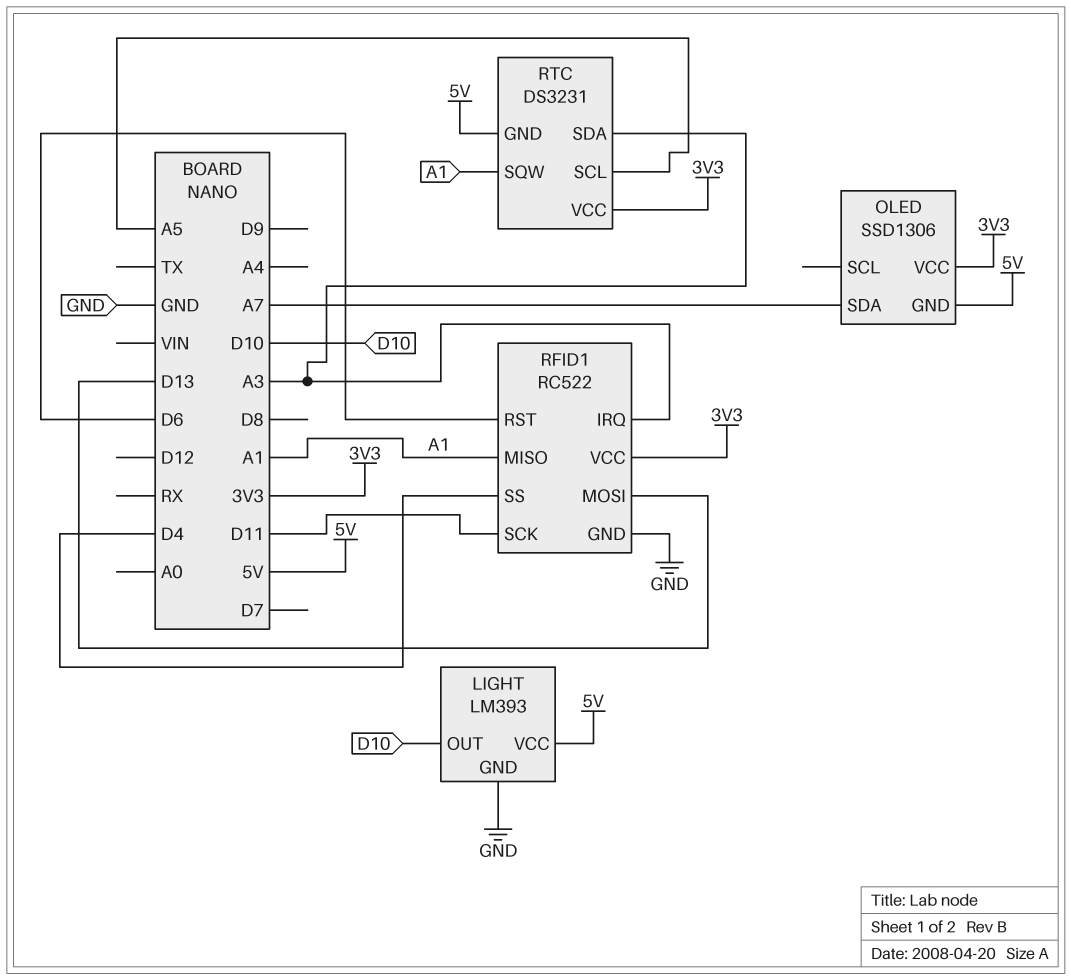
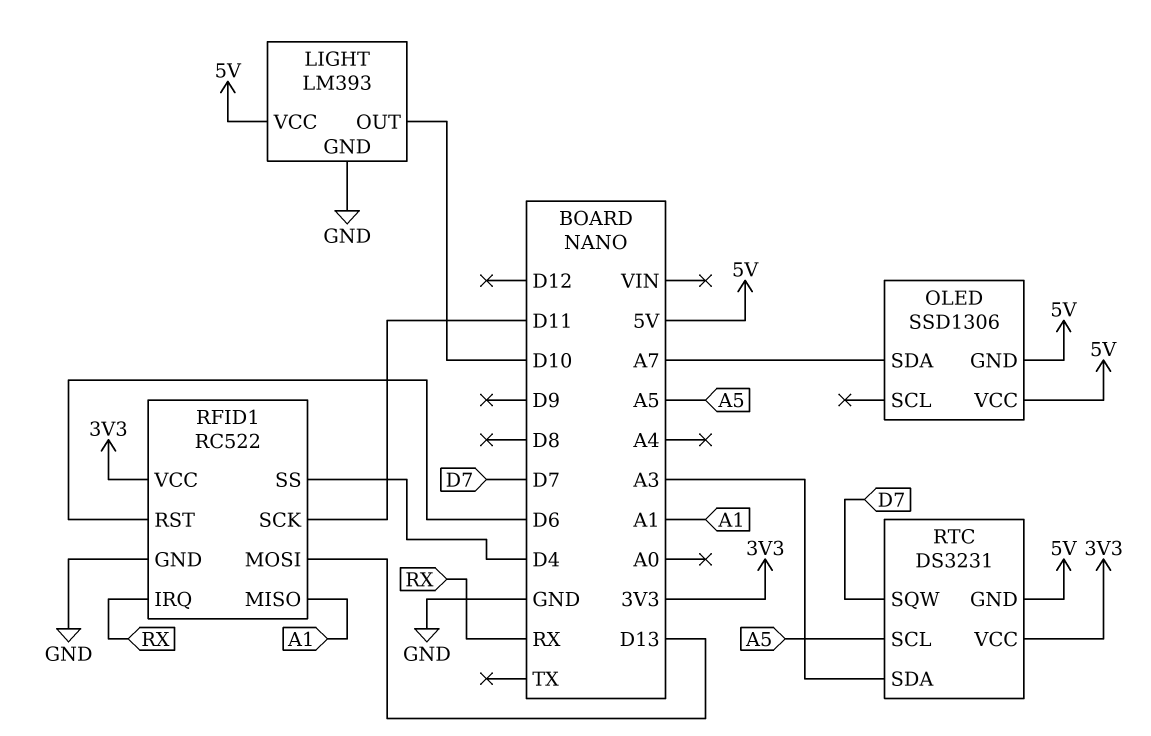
OLED pin VCC: 3V3 -> 5V
RFID1 pin IRQ: A3 -> RX
RTC pin SQW: A1 -> D7

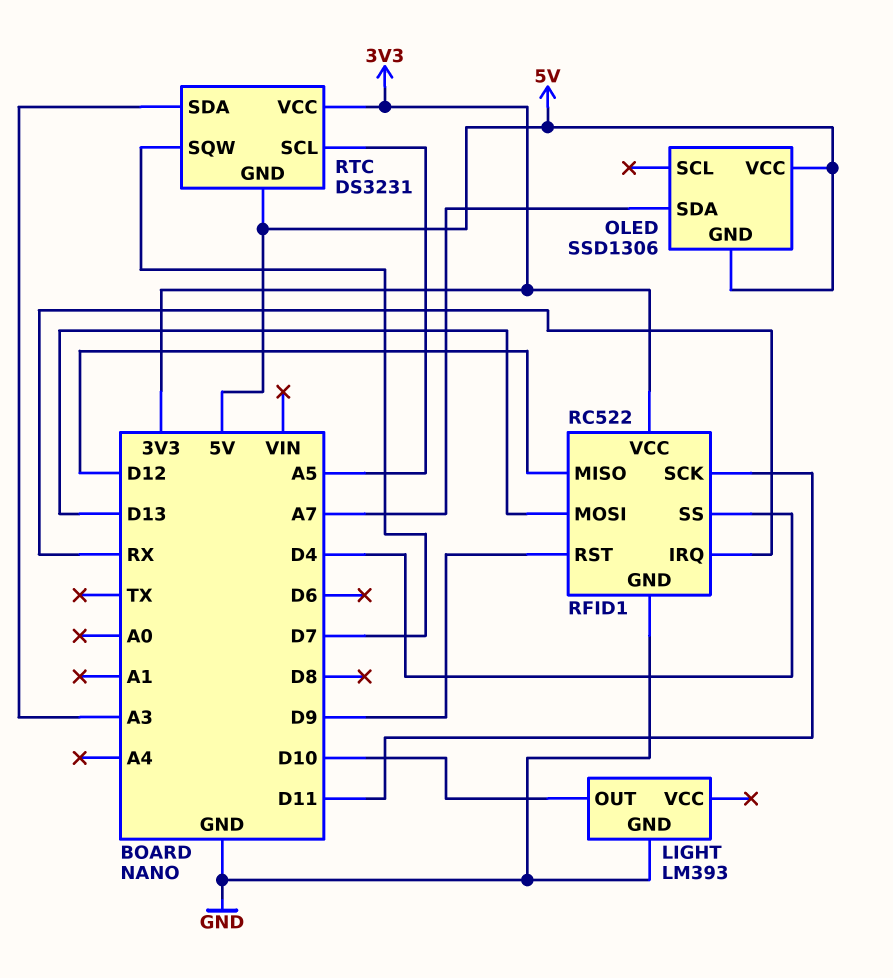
LIGHT pin VCC: 5V -> none
RFID1 pin MISO: A1 -> D12
RFID1 pin RST: D6 -> D9

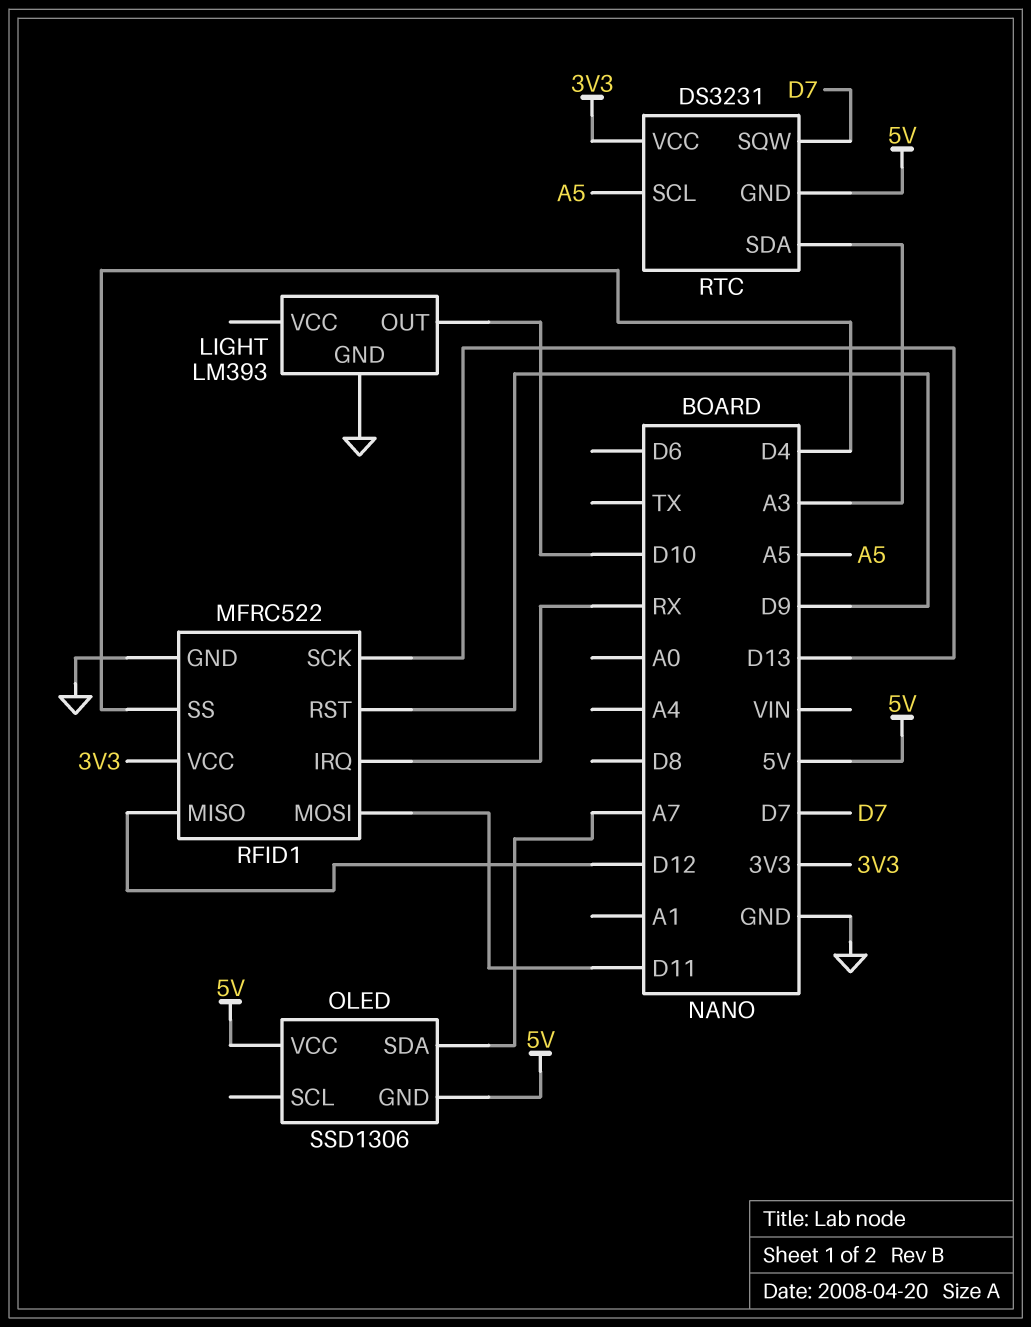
RFID1: RC522 -> MFRC522
RFID1 pin MOSI: D13 -> D11
RFID1 pin SCK: D11 -> D13

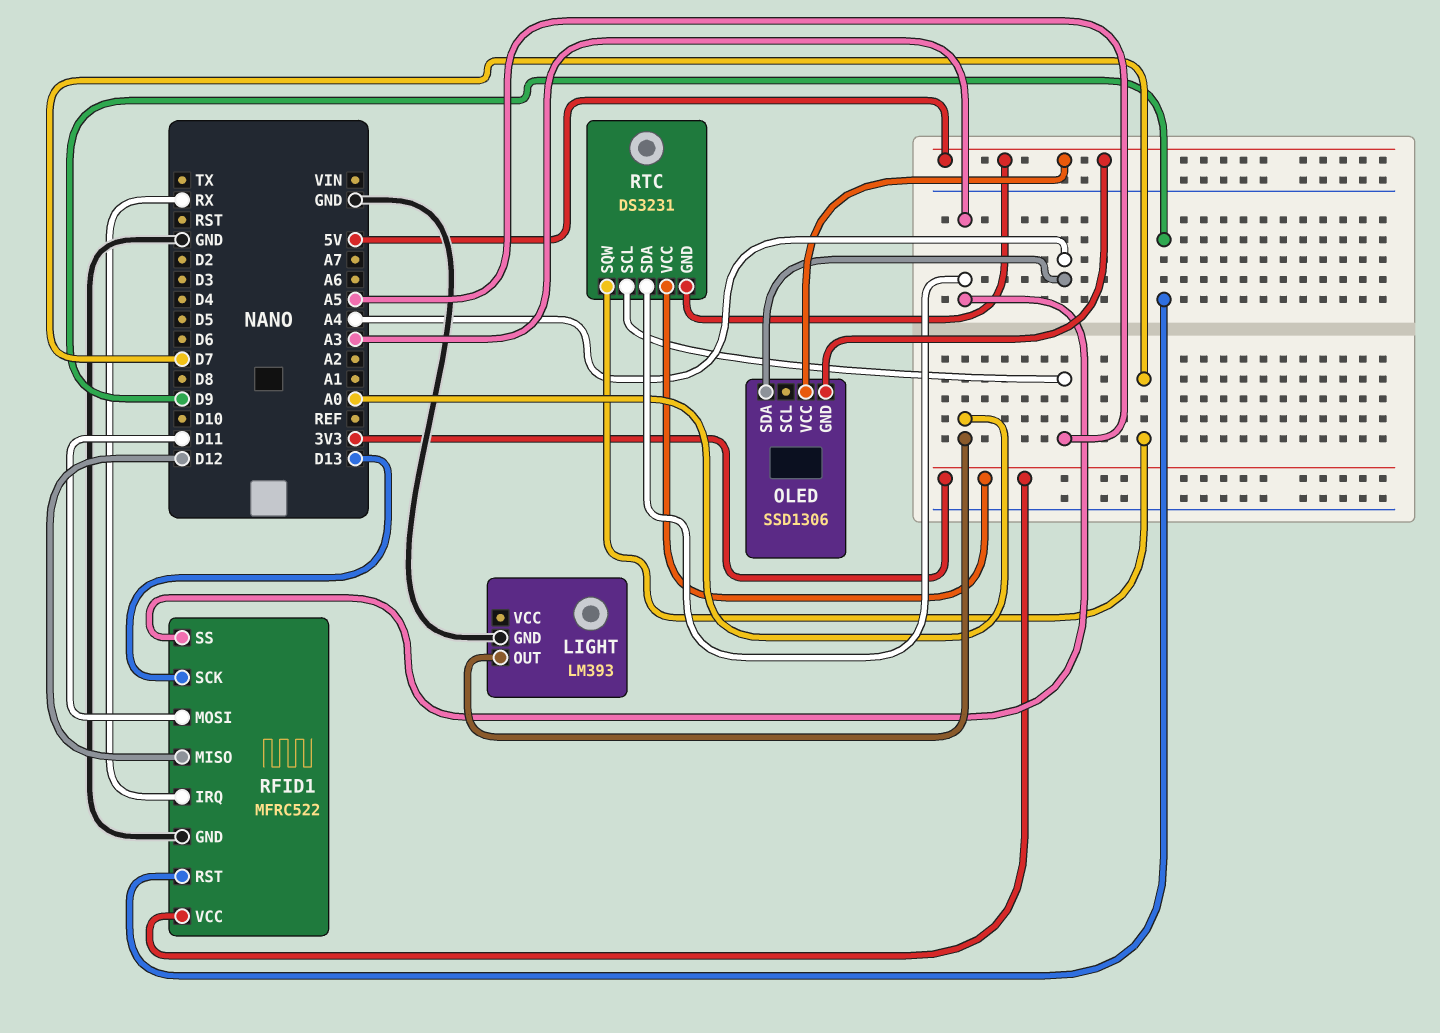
LIGHT pin OUT: D10 -> A0
OLED pin SDA: A7 -> A4
RFID1 pin SS: D4 -> A3

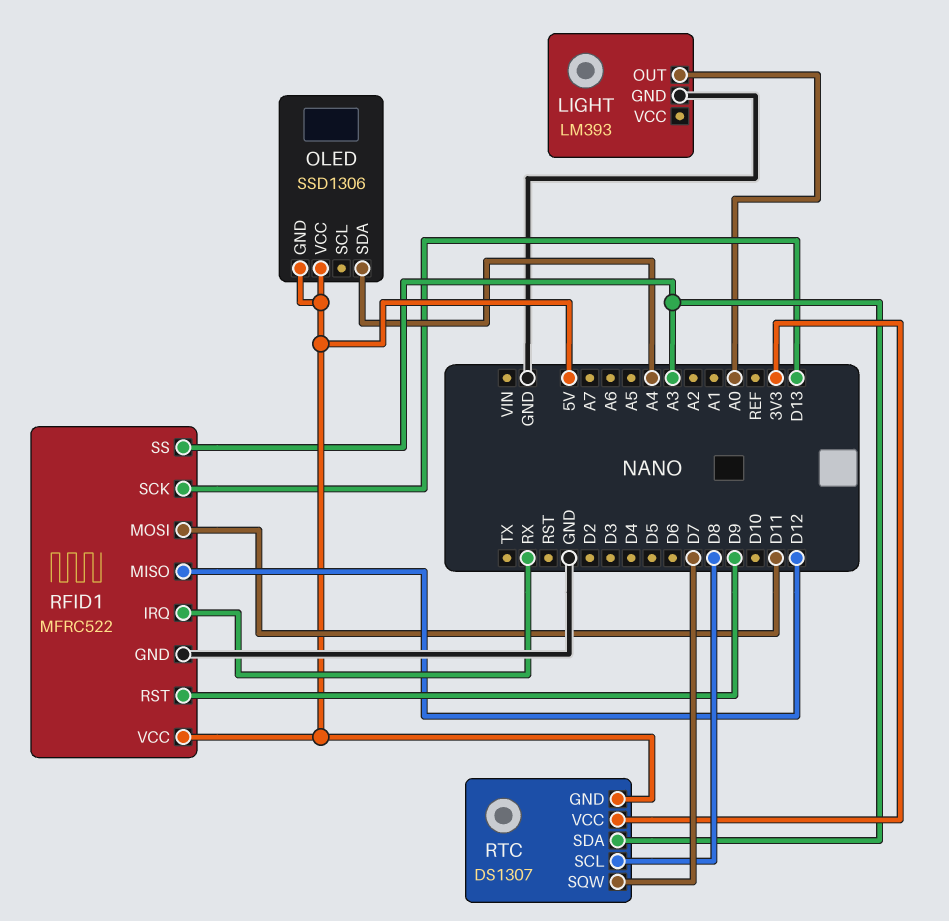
RFID1 pin VCC: 3V3 -> 5V
RTC: DS3231 -> DS1307
RTC pin SCL: A5 -> D8

